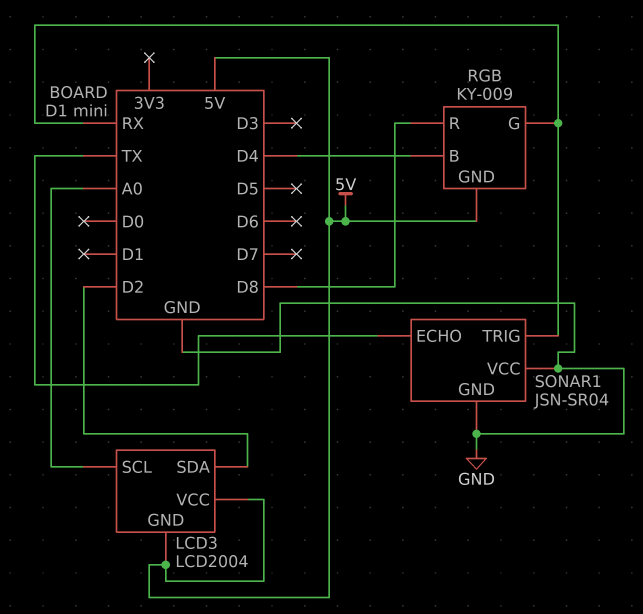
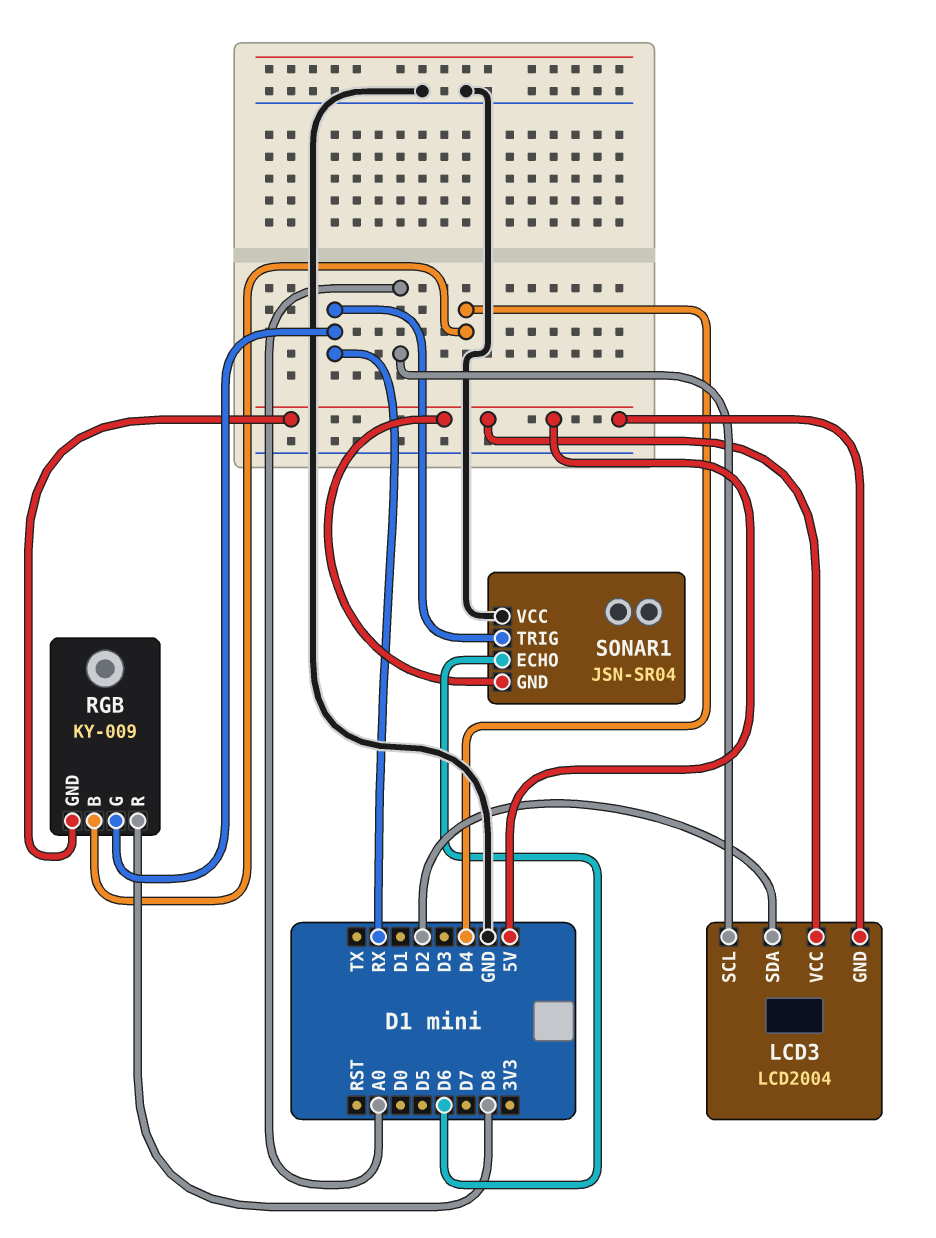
SONAR1 pin ECHO: TX -> D6
SONAR1 pin GND: GND -> 5V

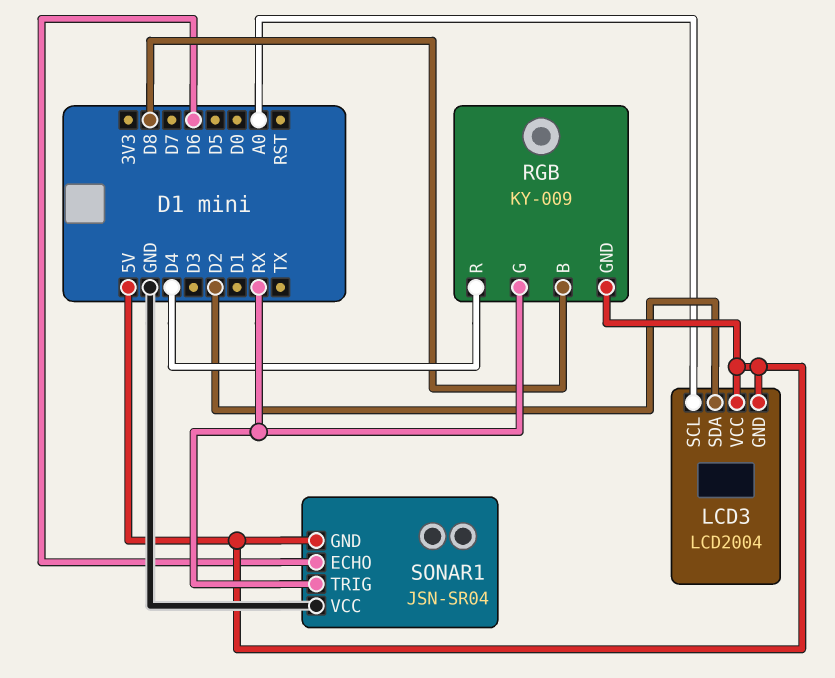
RGB pin B: D4 -> D8
RGB pin R: D8 -> D4

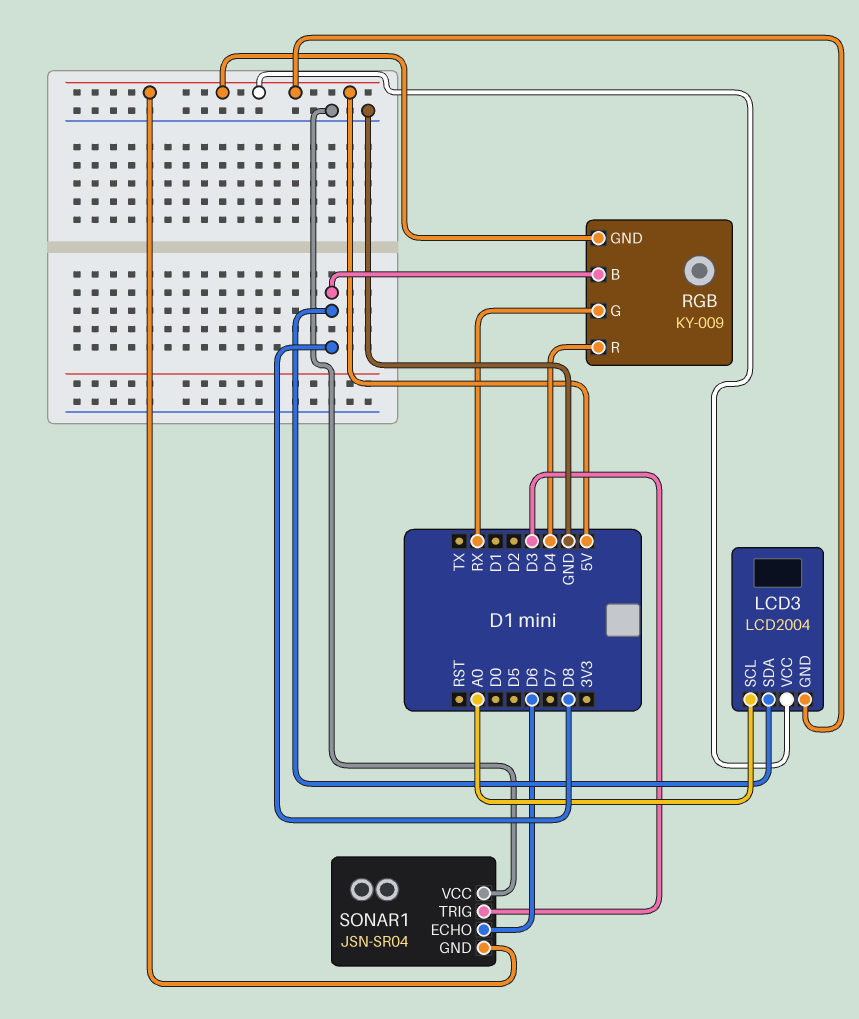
LCD3 pin SDA: D2 -> D8
SONAR1 pin TRIG: RX -> D3

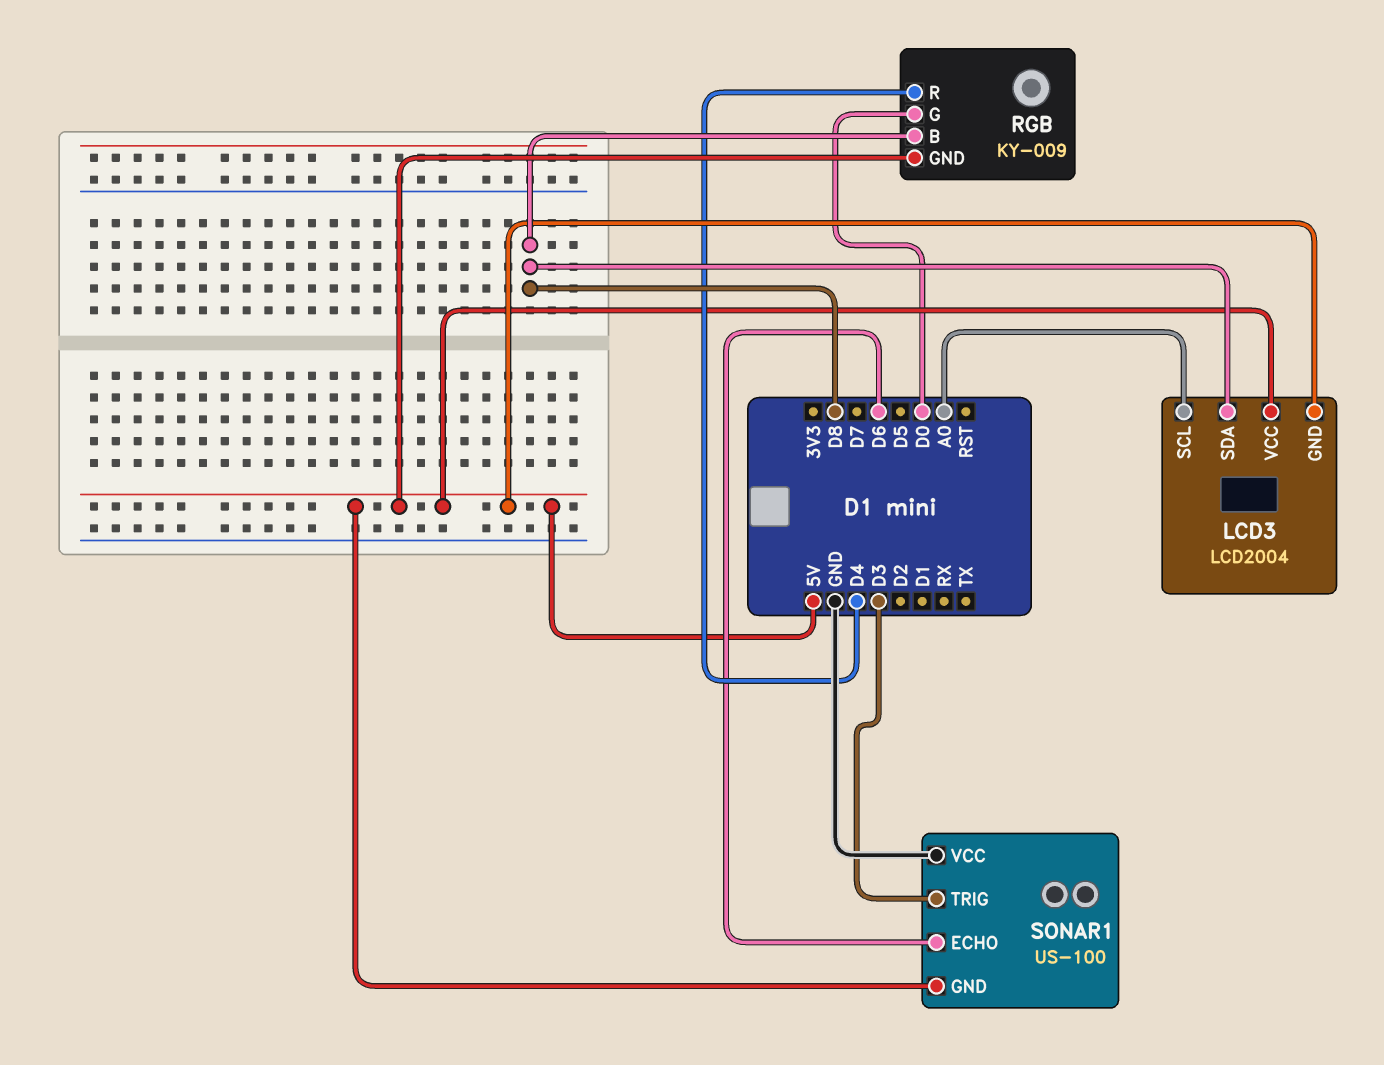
RGB pin G: RX -> D0
SONAR1: JSN-SR04 -> US-100

